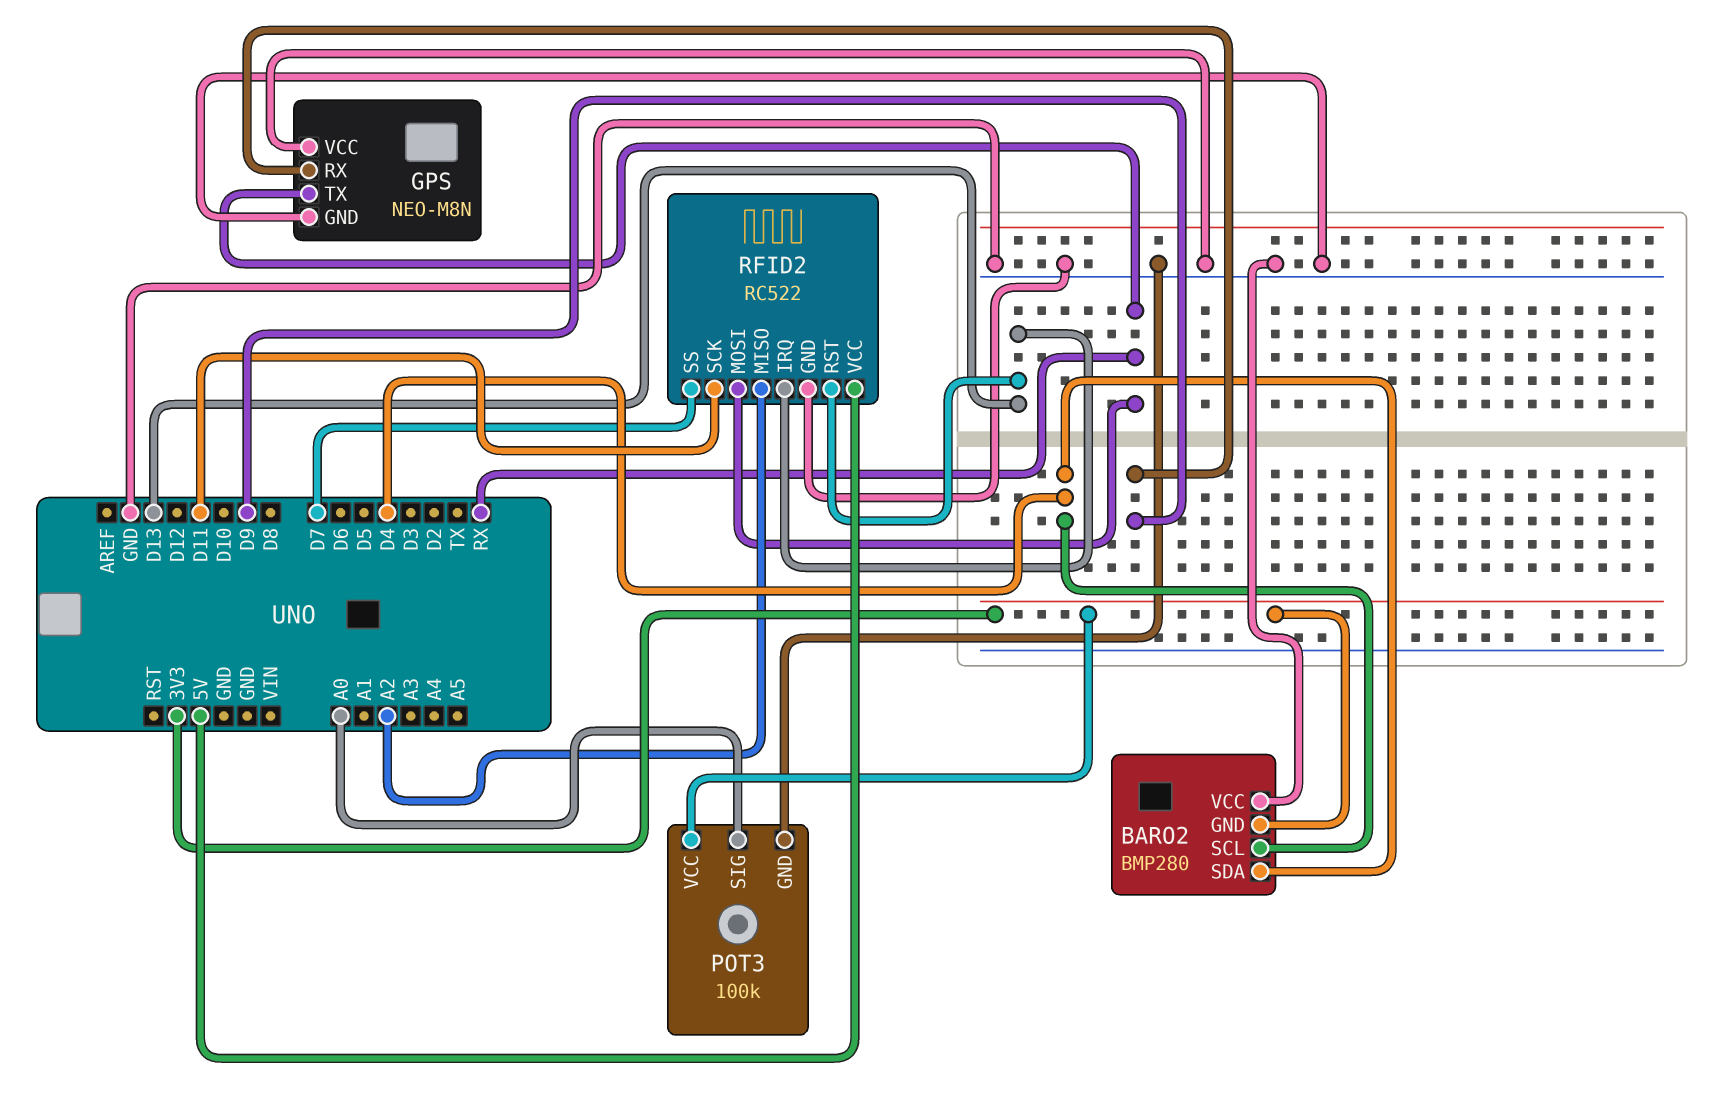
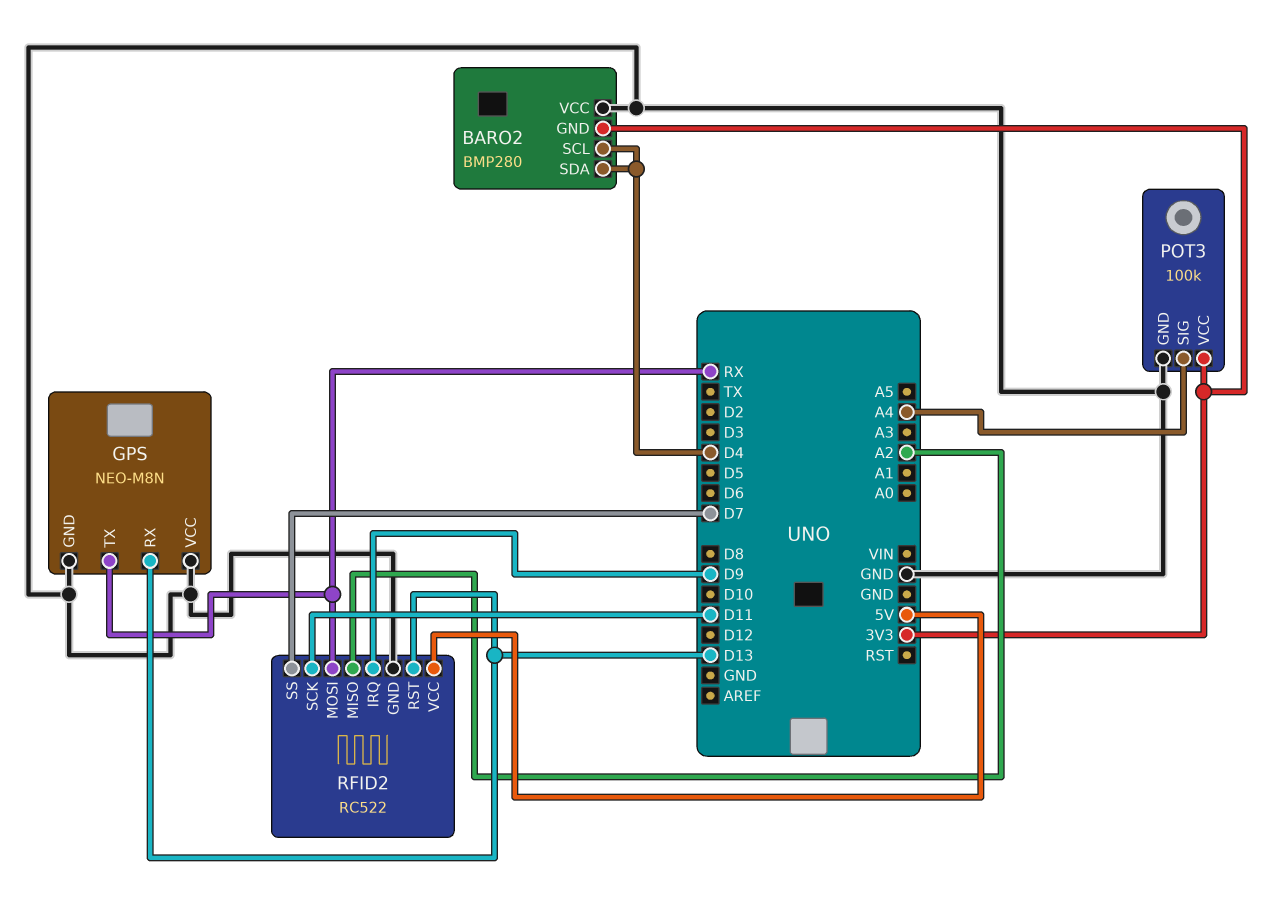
GPS pin RX: D9 -> D13
POT3 pin SIG: A0 -> A4
RFID2 pin IRQ: D13 -> D9

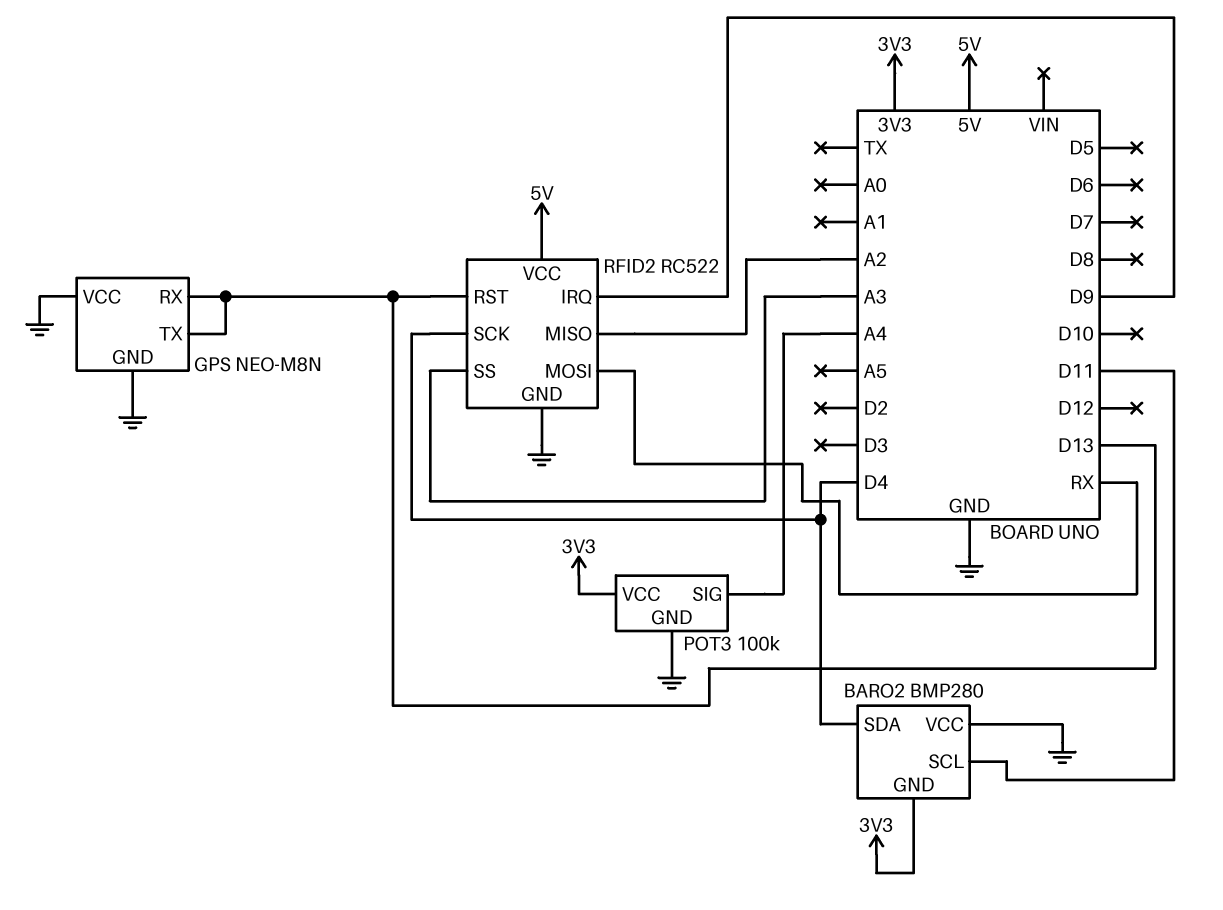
BARO2 pin SCL: D4 -> D11
GPS pin TX: RX -> D13
RFID2 pin SCK: D11 -> D4
RFID2 pin SS: D7 -> A3

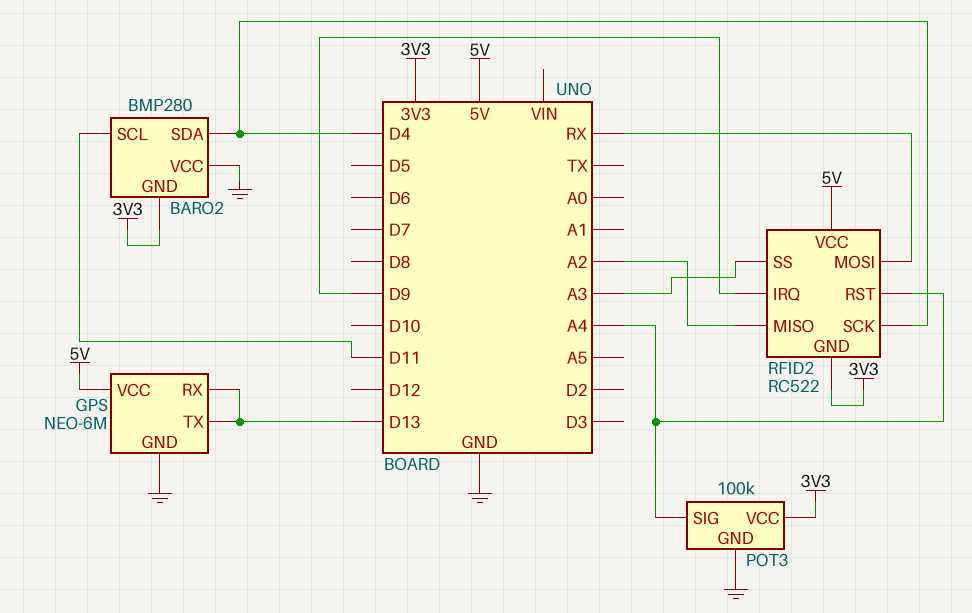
GPS: NEO-M8N -> NEO-6M
GPS pin VCC: GND -> 5V
RFID2 pin GND: GND -> 3V3
RFID2 pin RST: D13 -> A4

